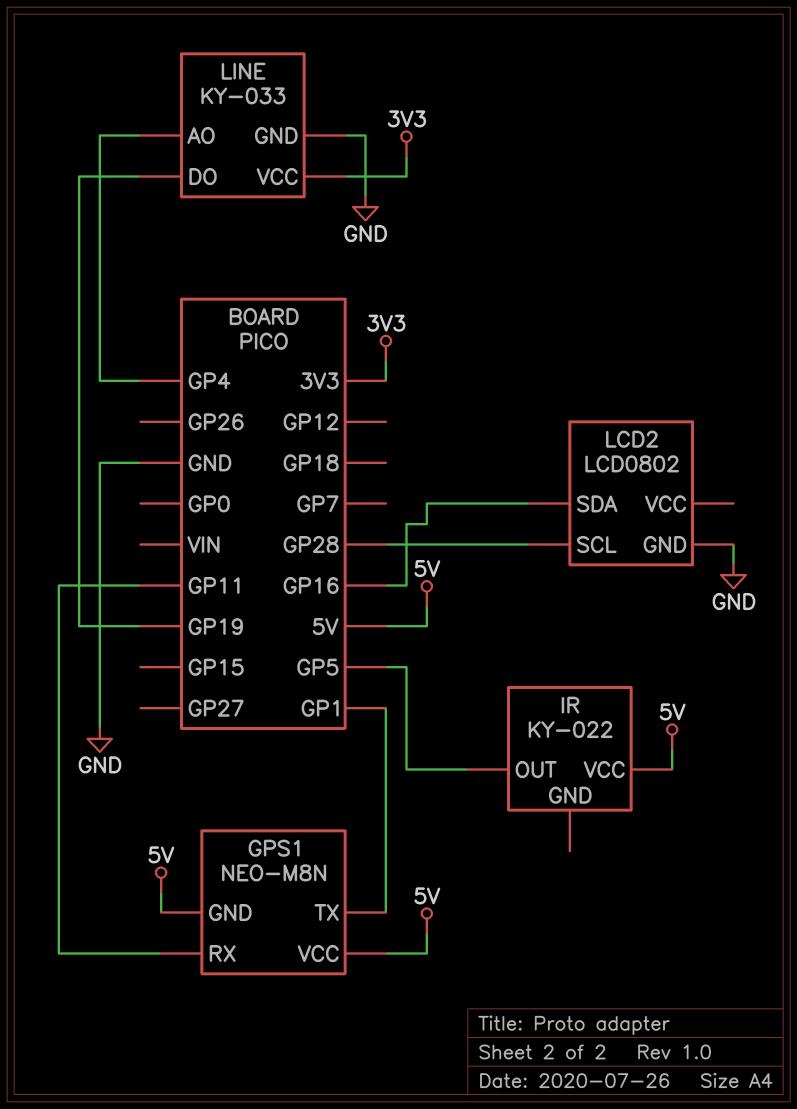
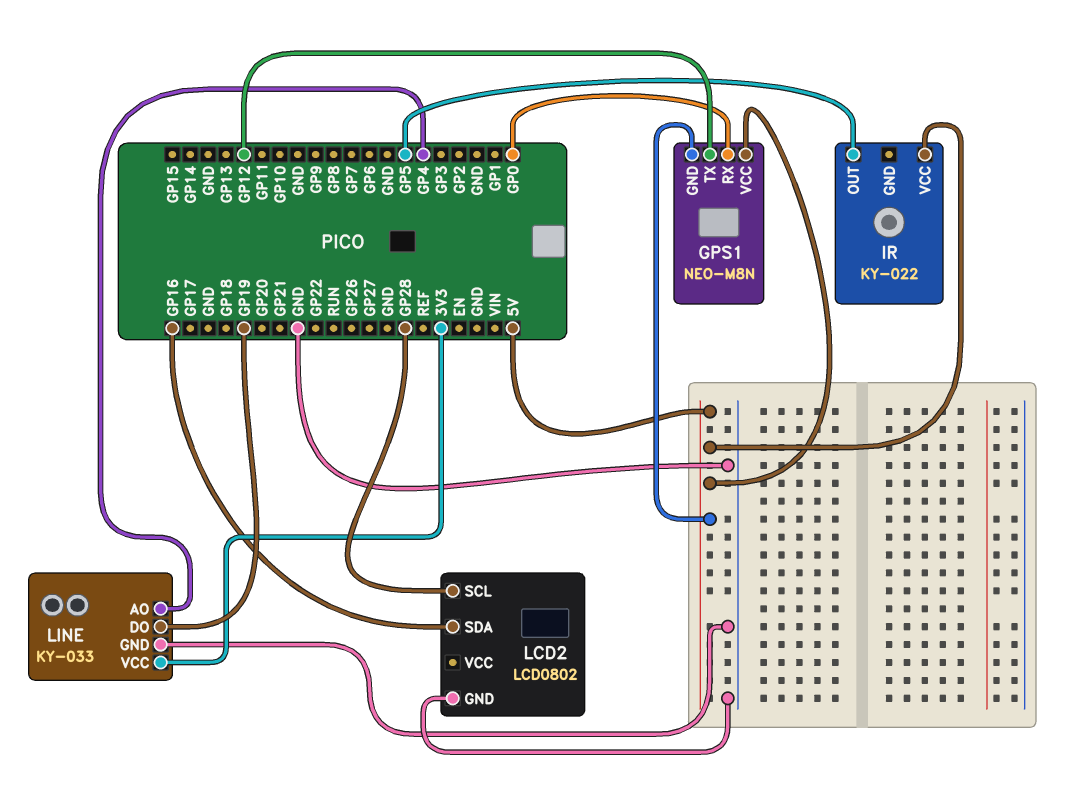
GPS1 pin RX: GP11 -> GP0
GPS1 pin TX: GP1 -> GP12

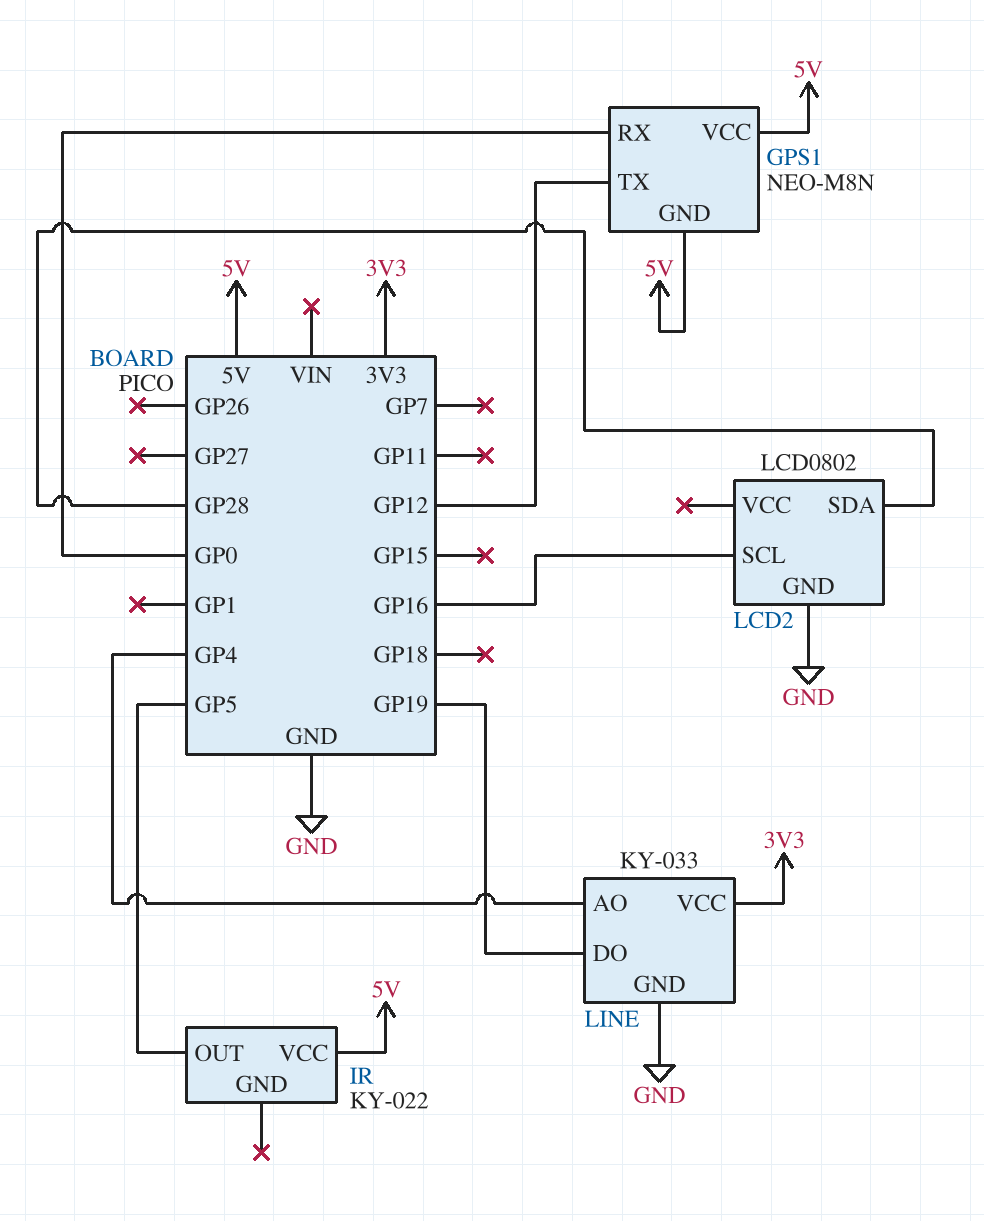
LCD2 pin SCL: GP28 -> GP16
LCD2 pin SDA: GP16 -> GP28

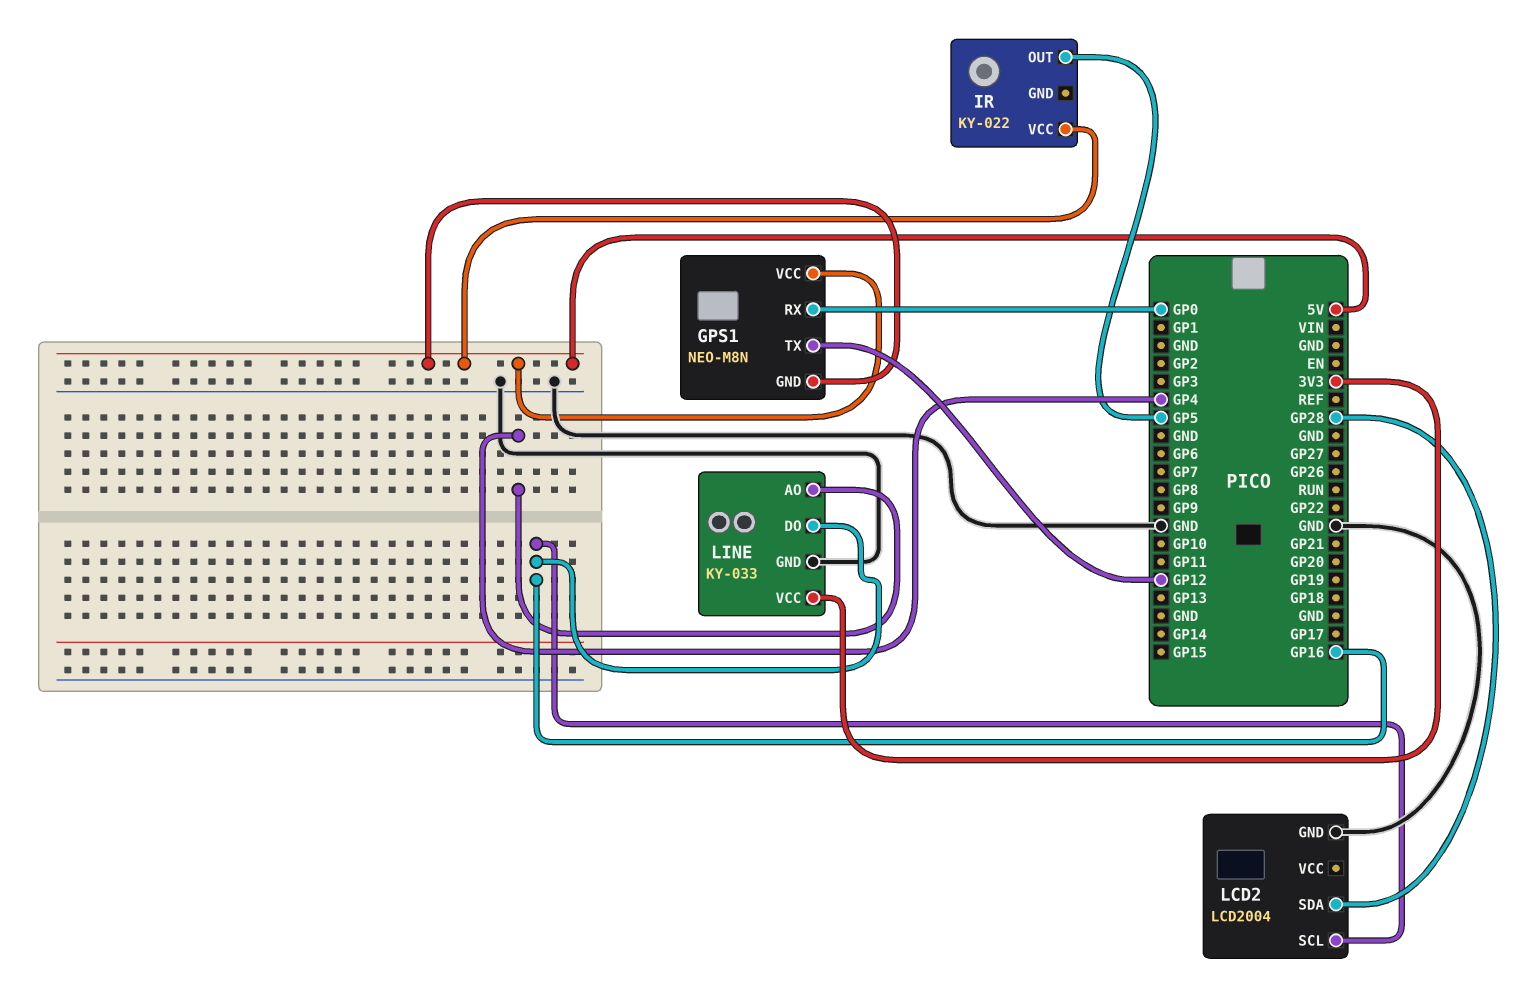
LCD2: LCD0802 -> LCD2004
LINE pin DO: GP19 -> GP16

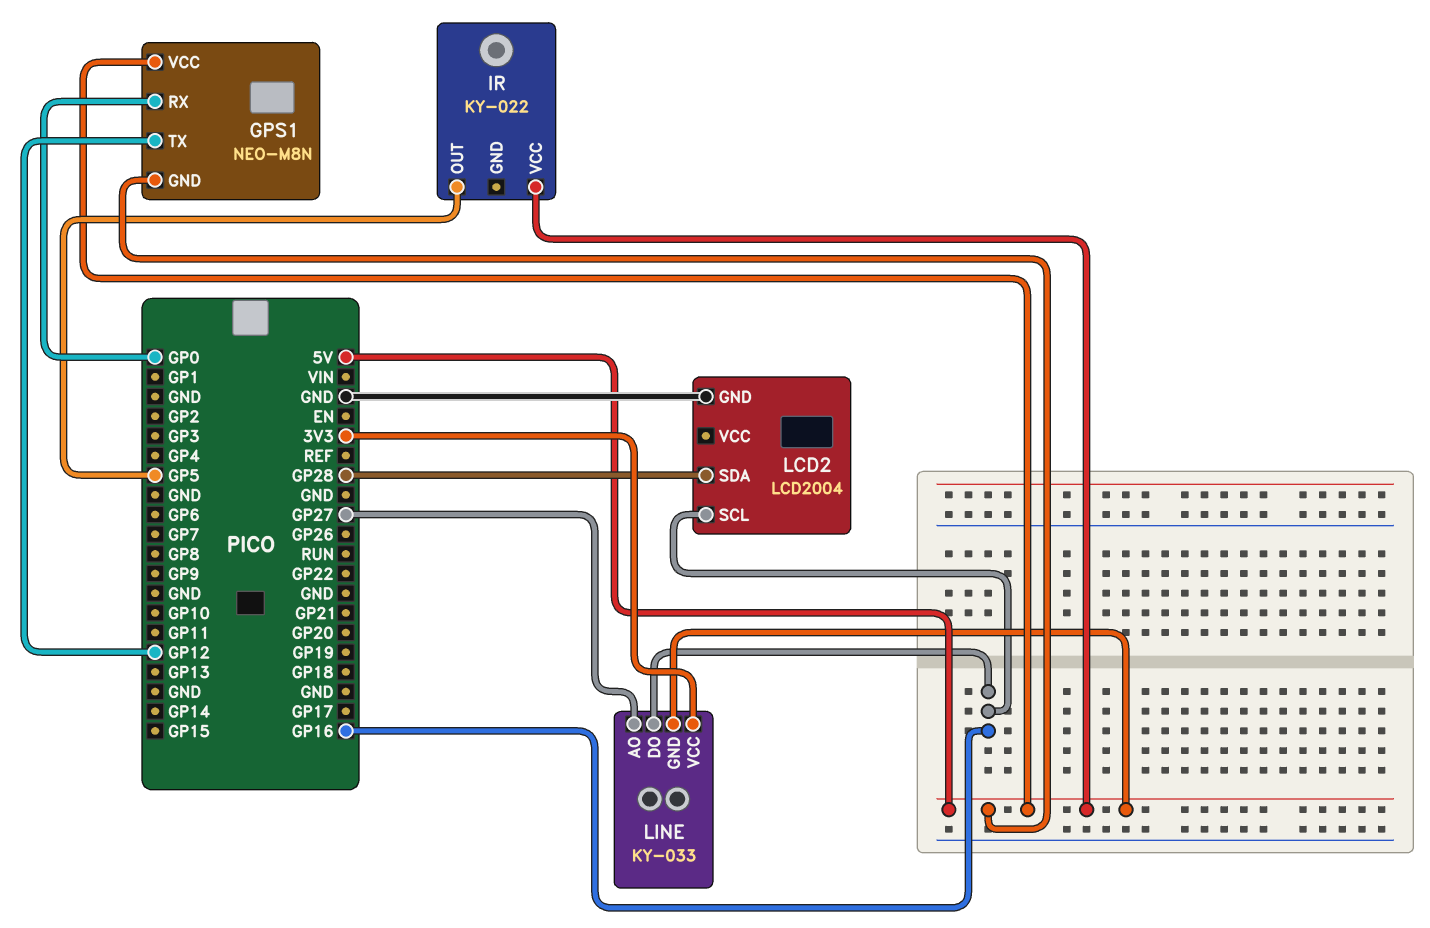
LINE pin AO: GP4 -> GP27
LINE pin GND: GND -> 5V

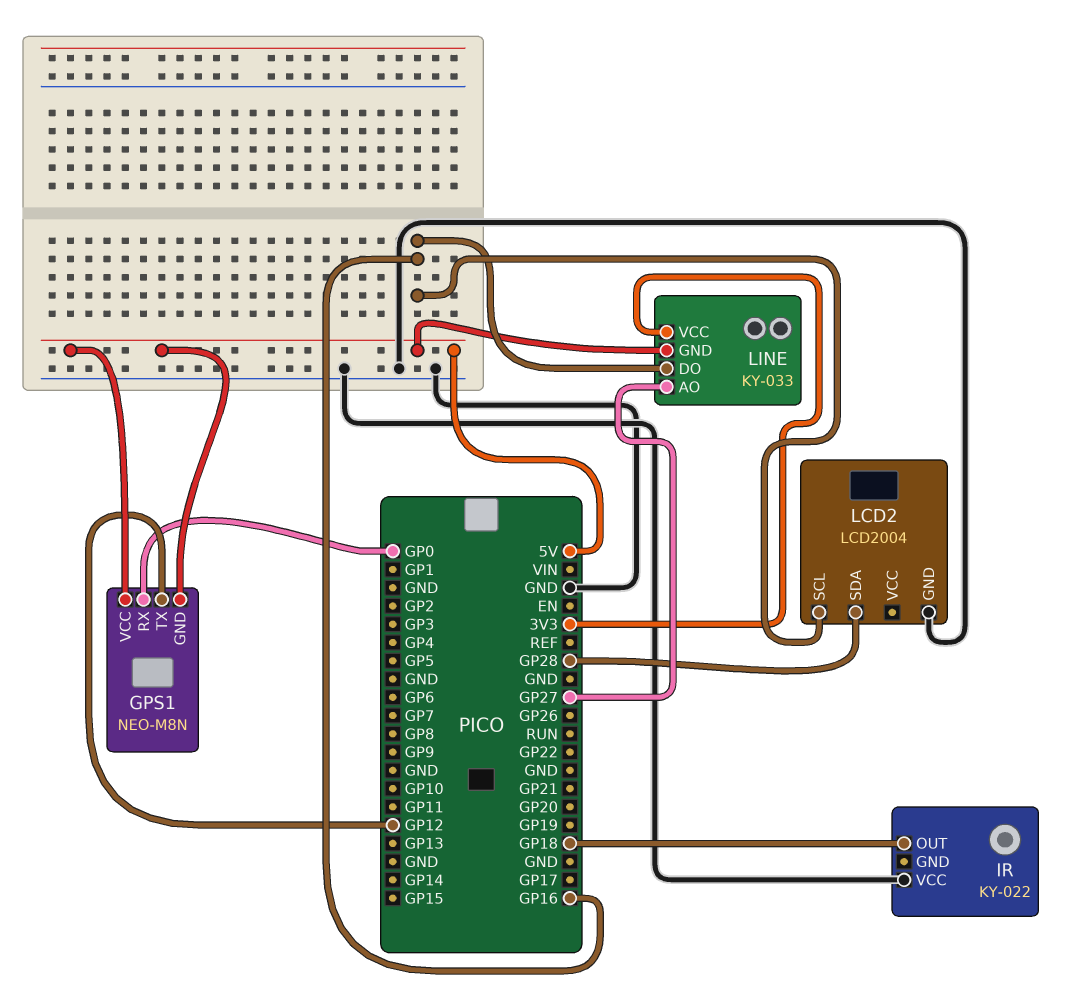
IR pin OUT: GP5 -> GP18
IR pin VCC: 5V -> GND

